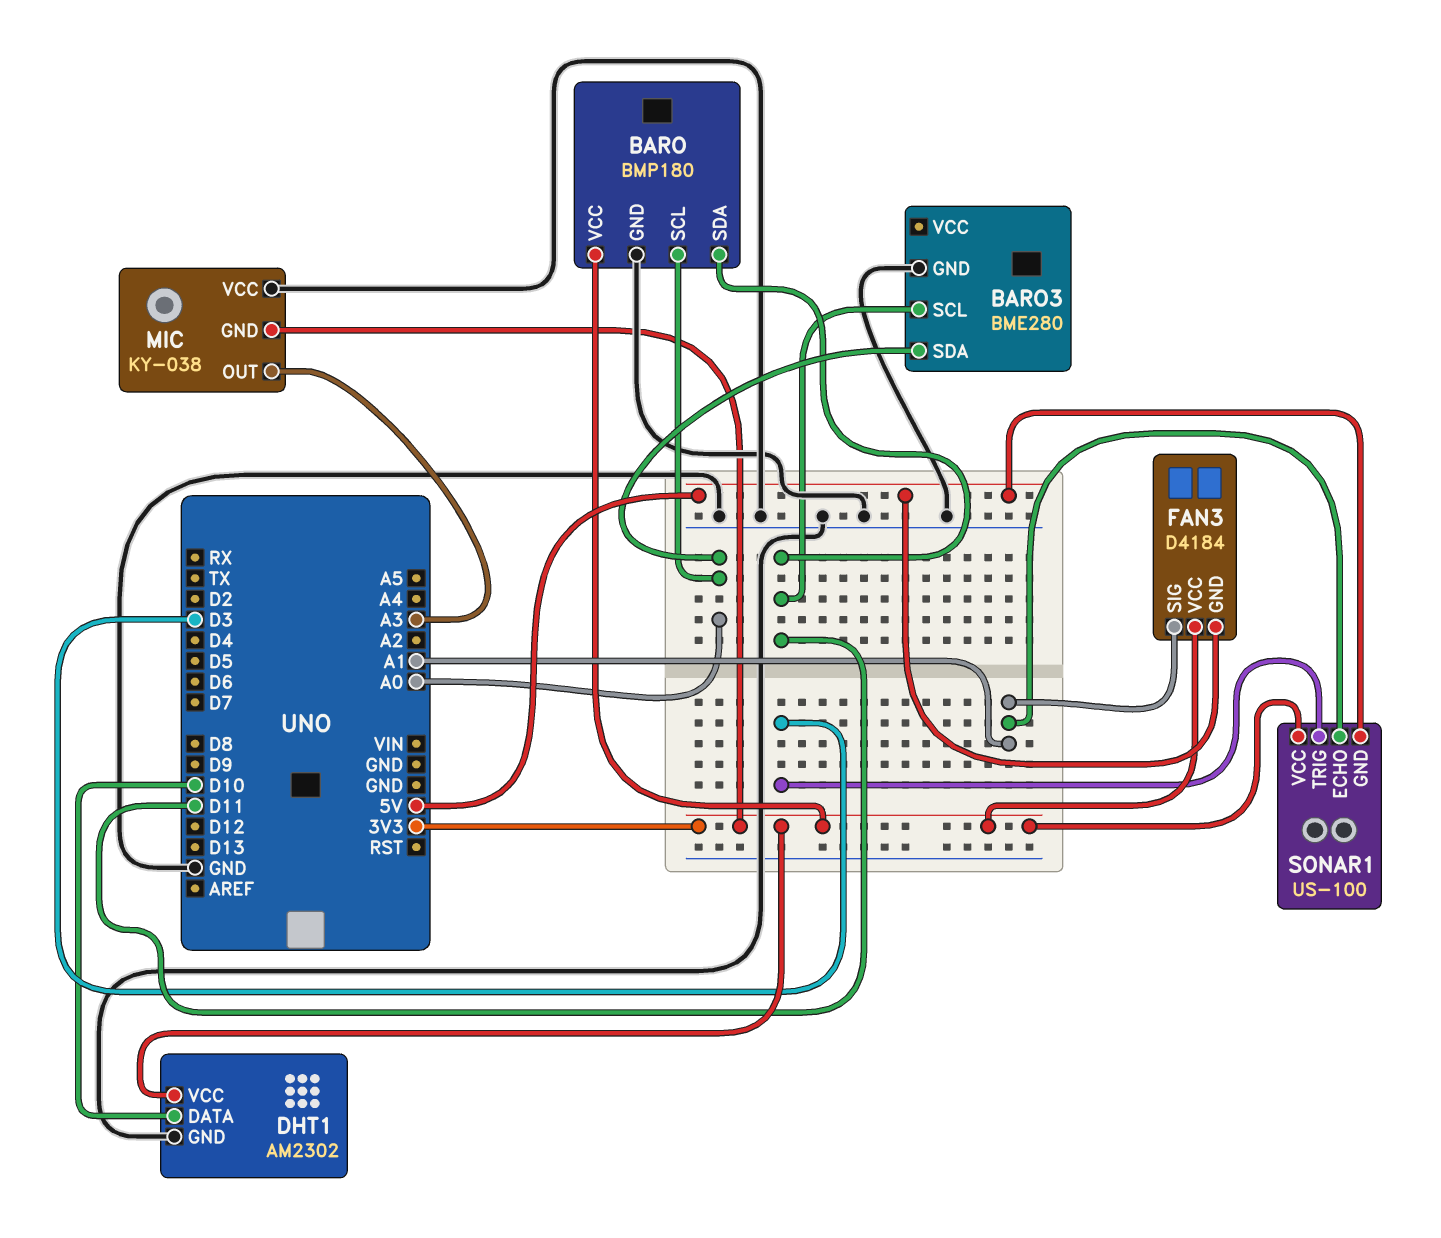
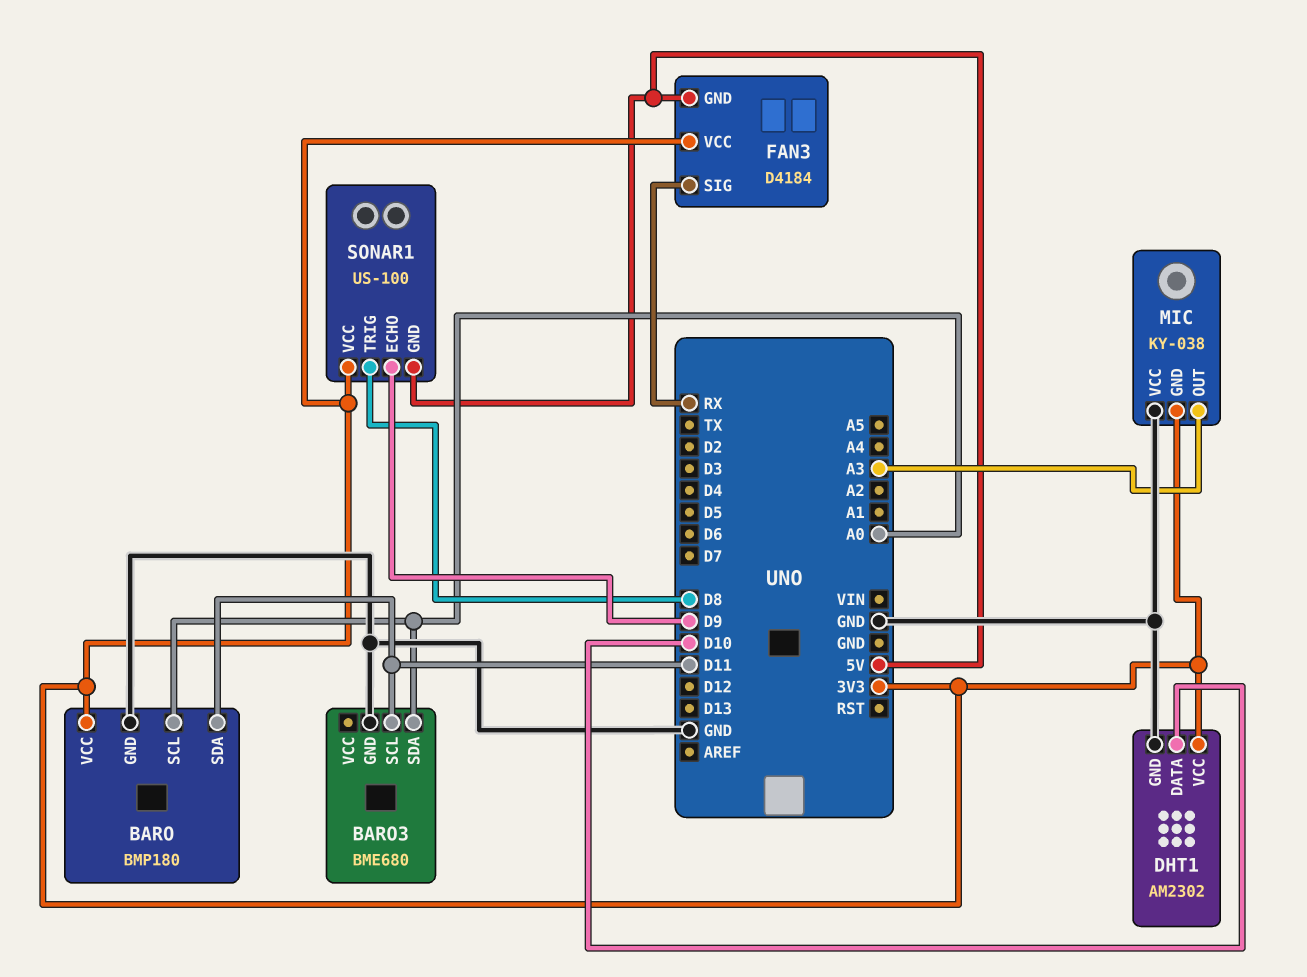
BARO3: BME280 -> BME680
FAN3 pin SIG: A1 -> RX
SONAR1 pin ECHO: A1 -> D9
SONAR1 pin TRIG: D3 -> D8

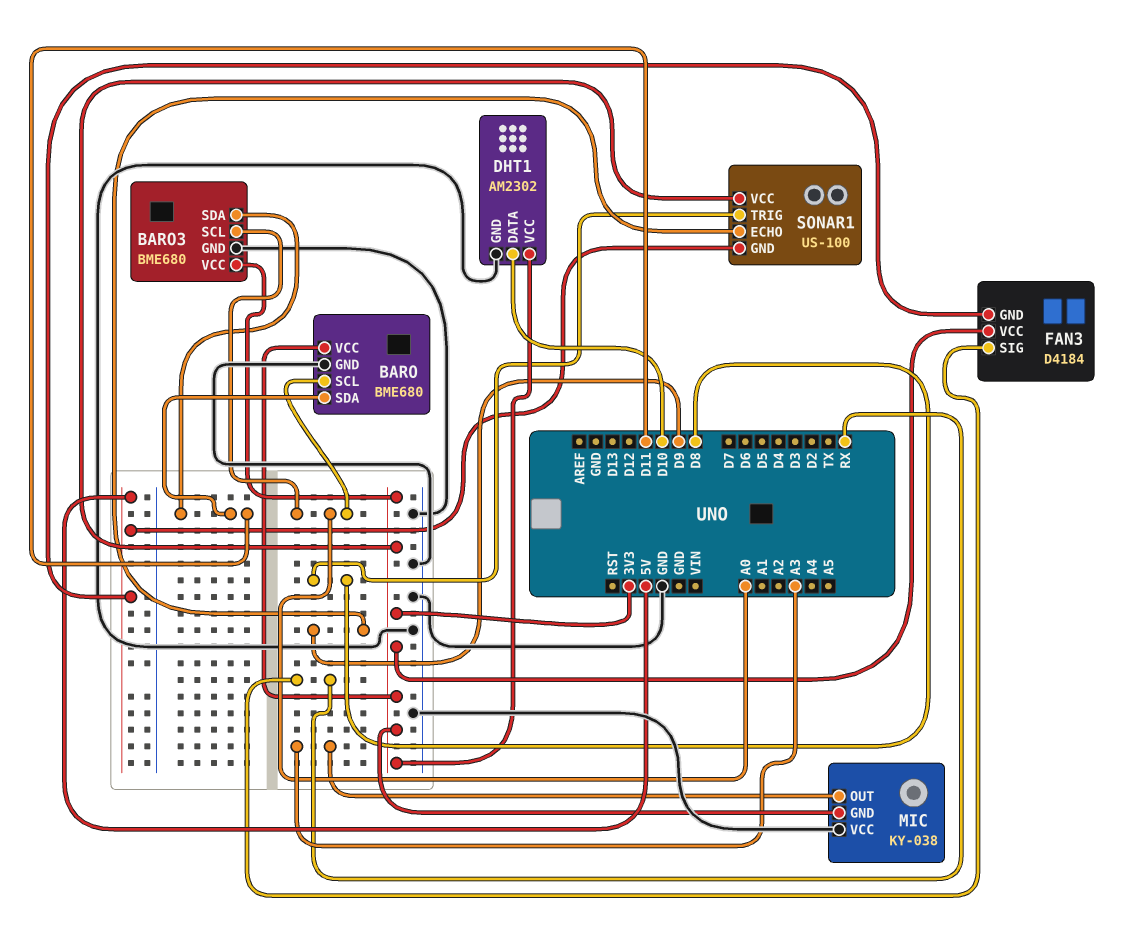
BARO: BMP180 -> BME680
BARO3 pin SCL: D11 -> A0
BARO3 pin SDA: A0 -> D11
BARO3 pin VCC: none -> 3V3

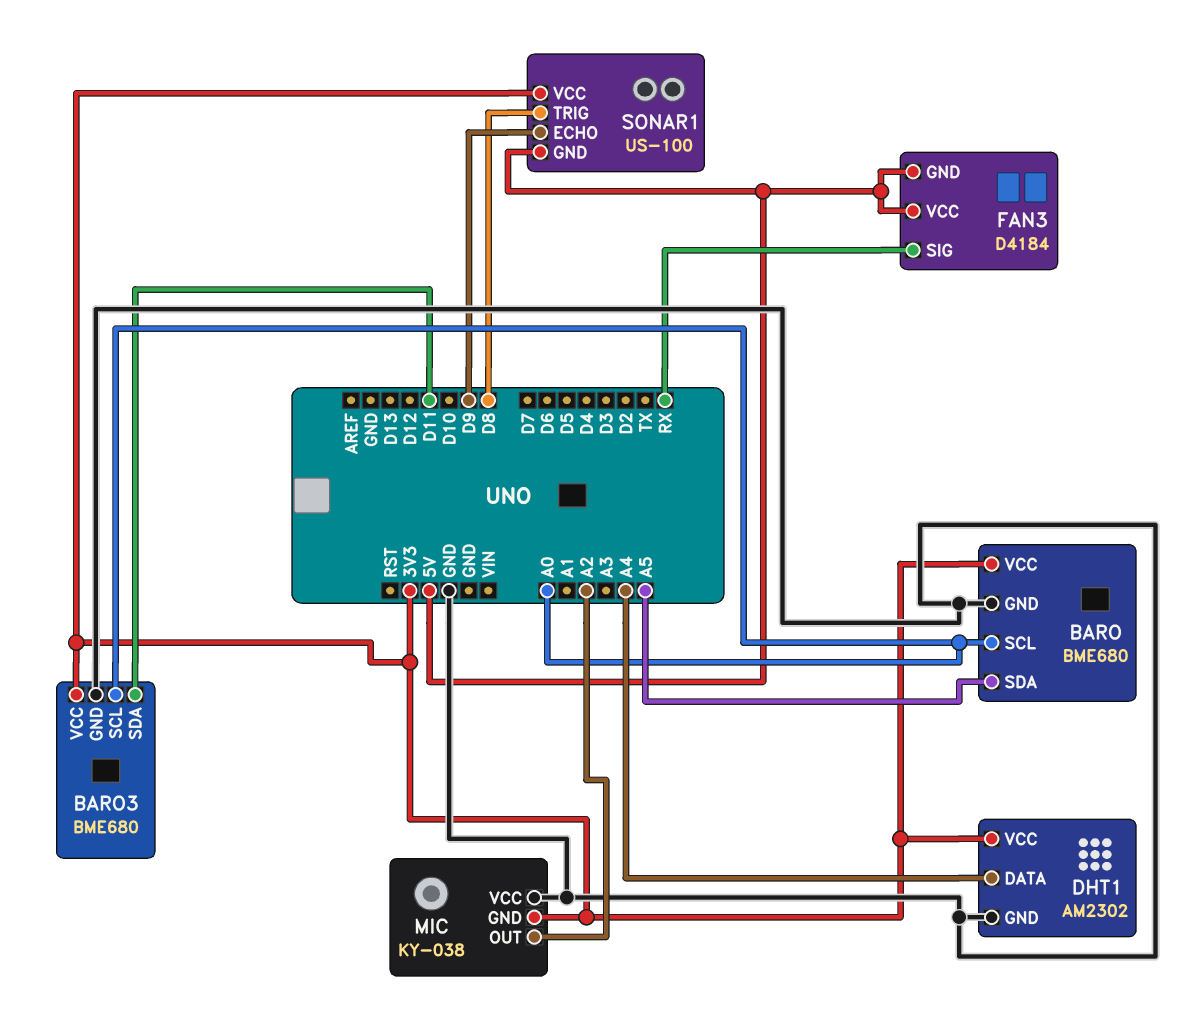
BARO pin SDA: D11 -> A5
DHT1 pin DATA: D10 -> A4
FAN3 pin VCC: 3V3 -> 5V
MIC pin OUT: A3 -> A2

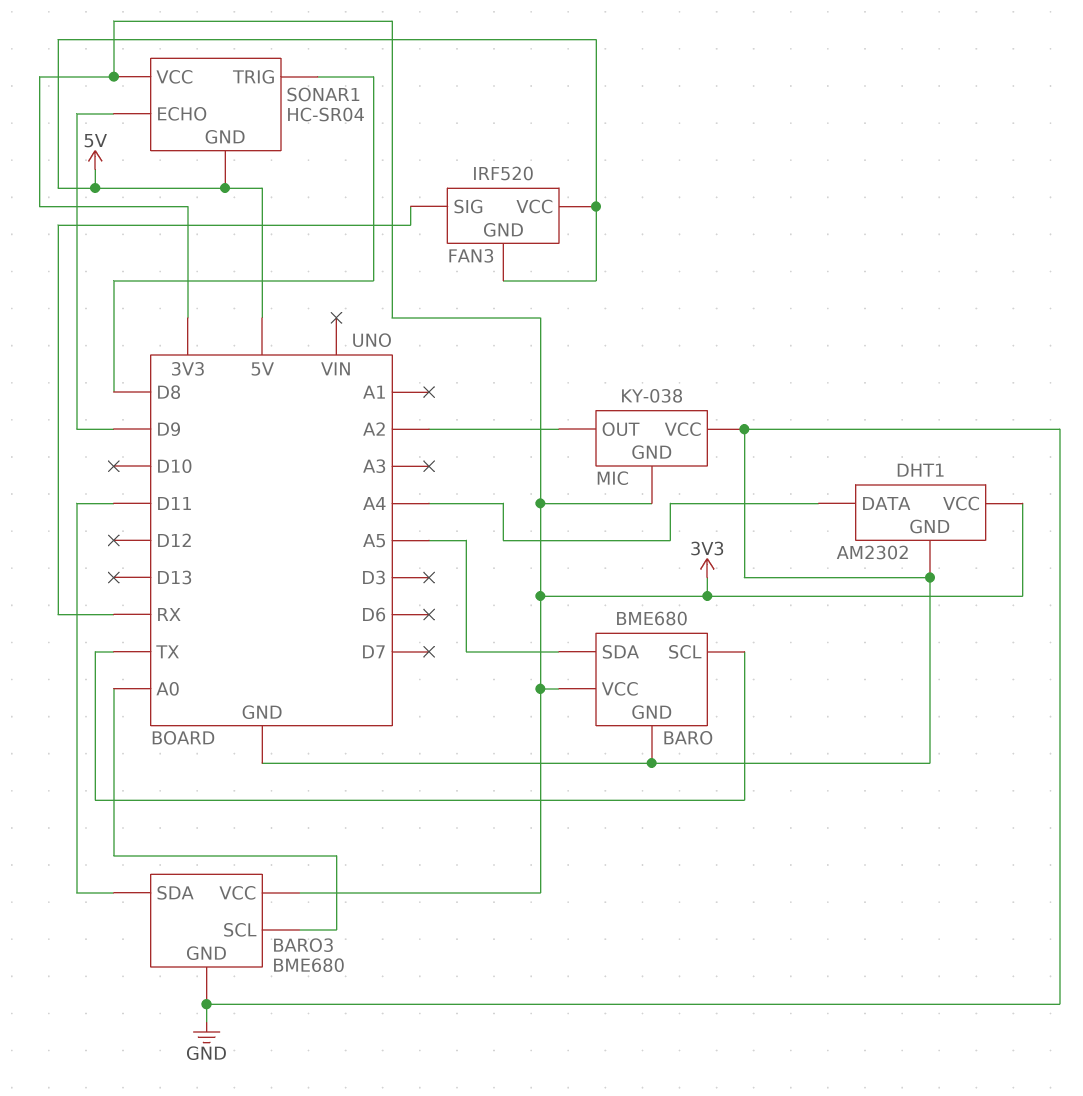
BARO pin SCL: A0 -> TX
FAN3: D4184 -> IRF520
SONAR1: US-100 -> HC-SR04

